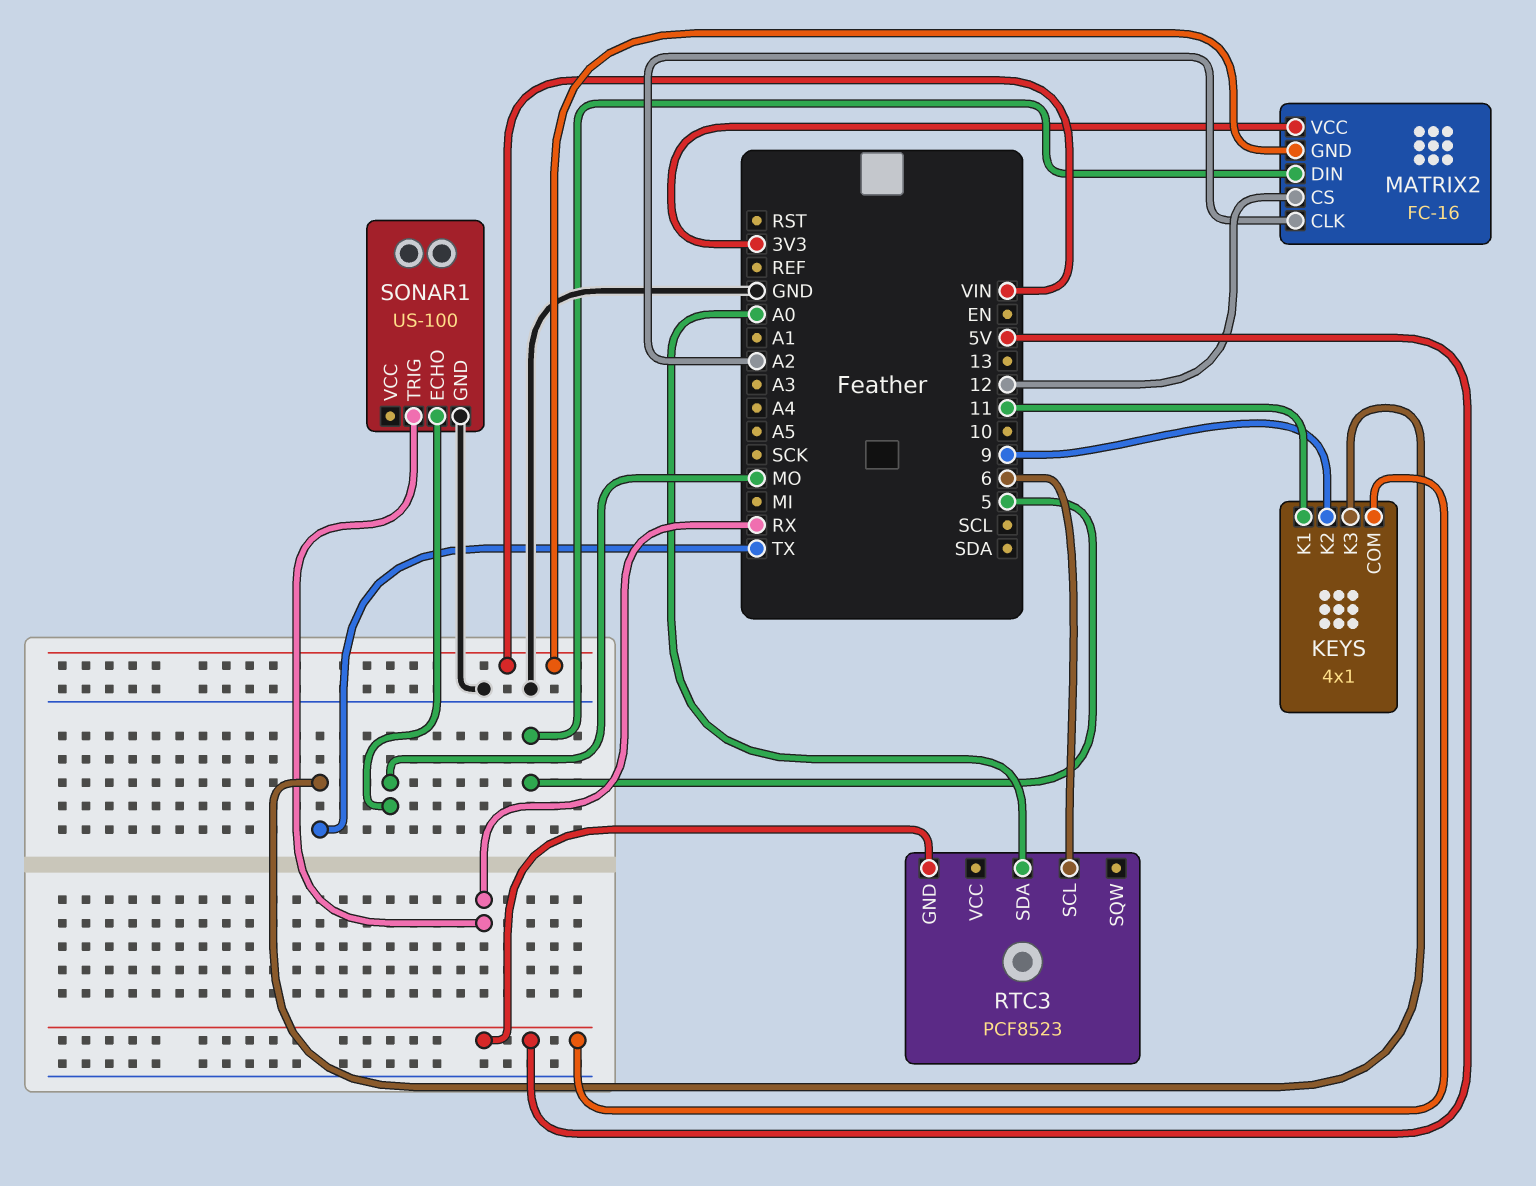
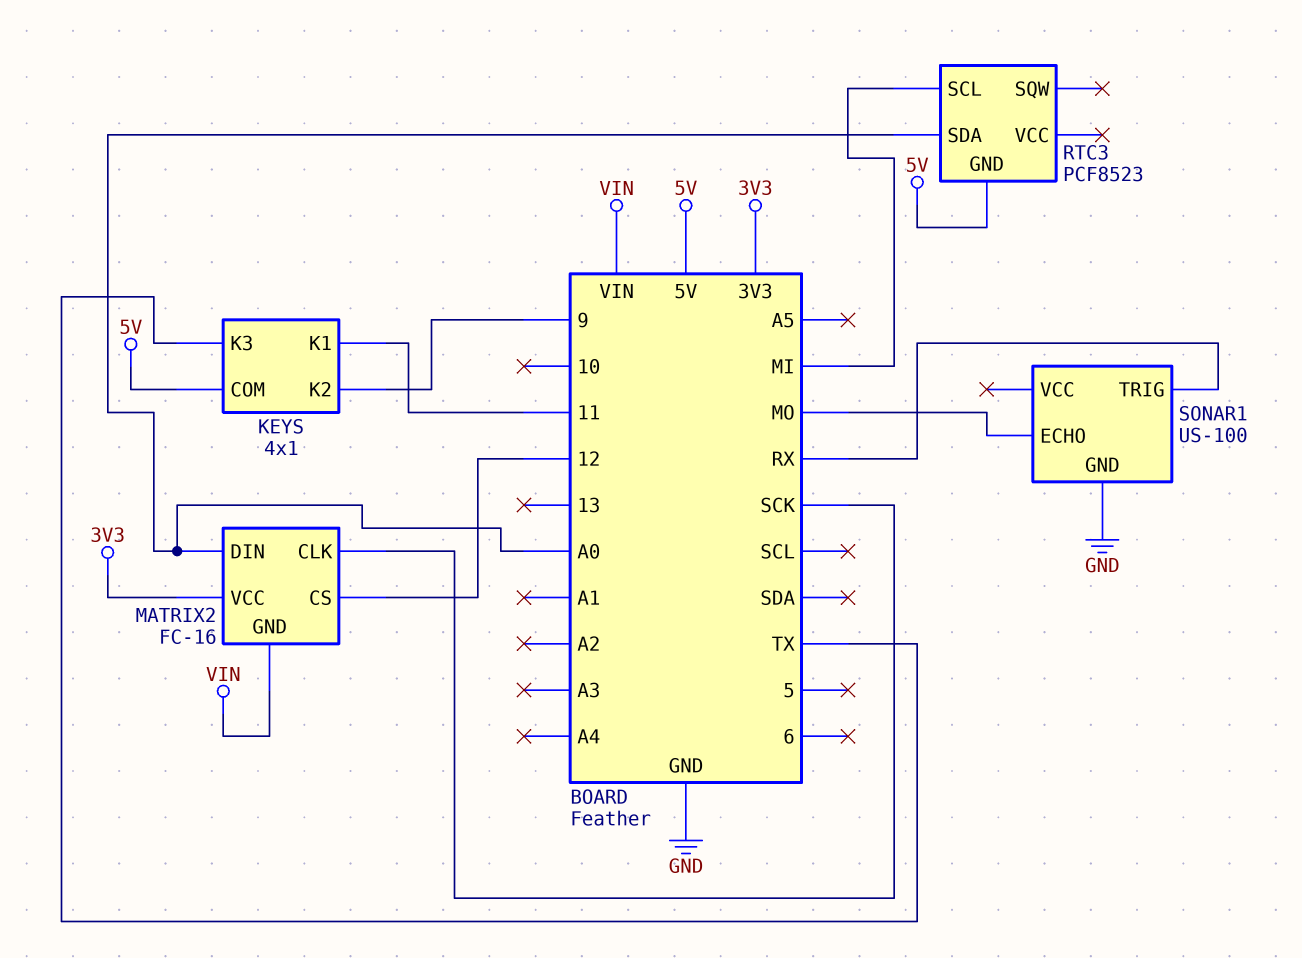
MATRIX2 pin CLK: A2 -> SCK
MATRIX2 pin DIN: 5 -> A0
RTC3 pin SCL: 6 -> MI

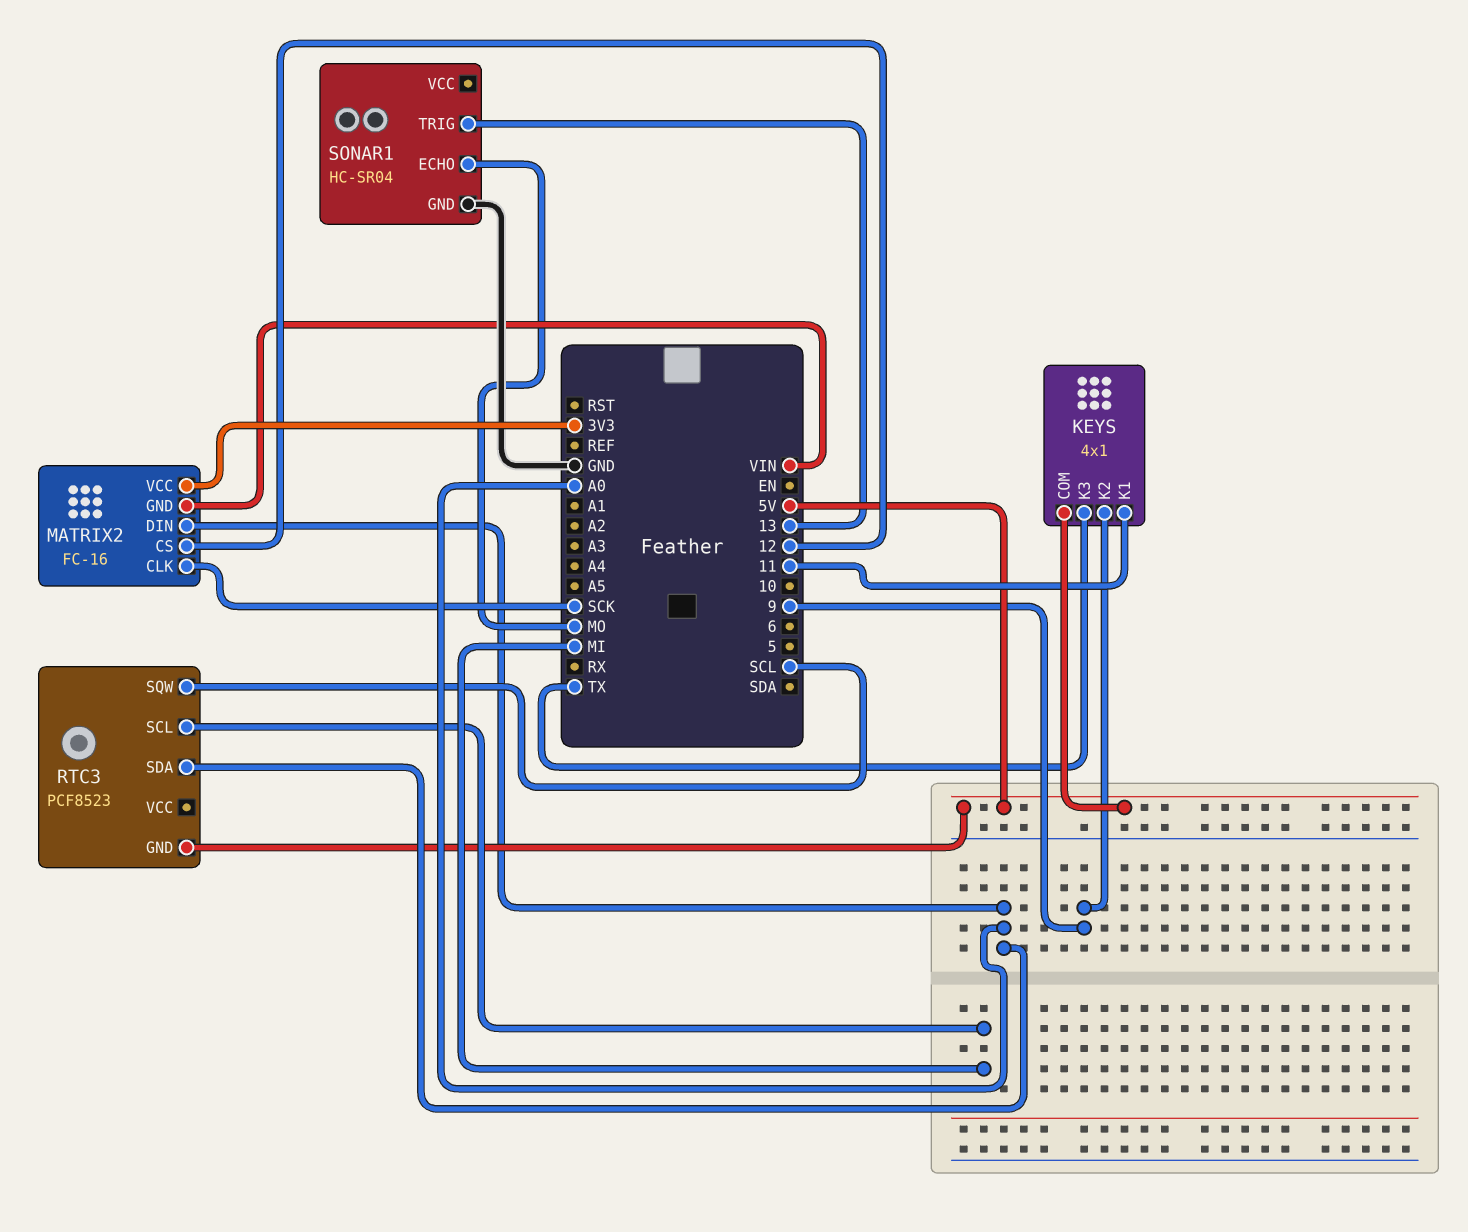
RTC3 pin SQW: none -> SCL
SONAR1: US-100 -> HC-SR04
SONAR1 pin TRIG: RX -> 13

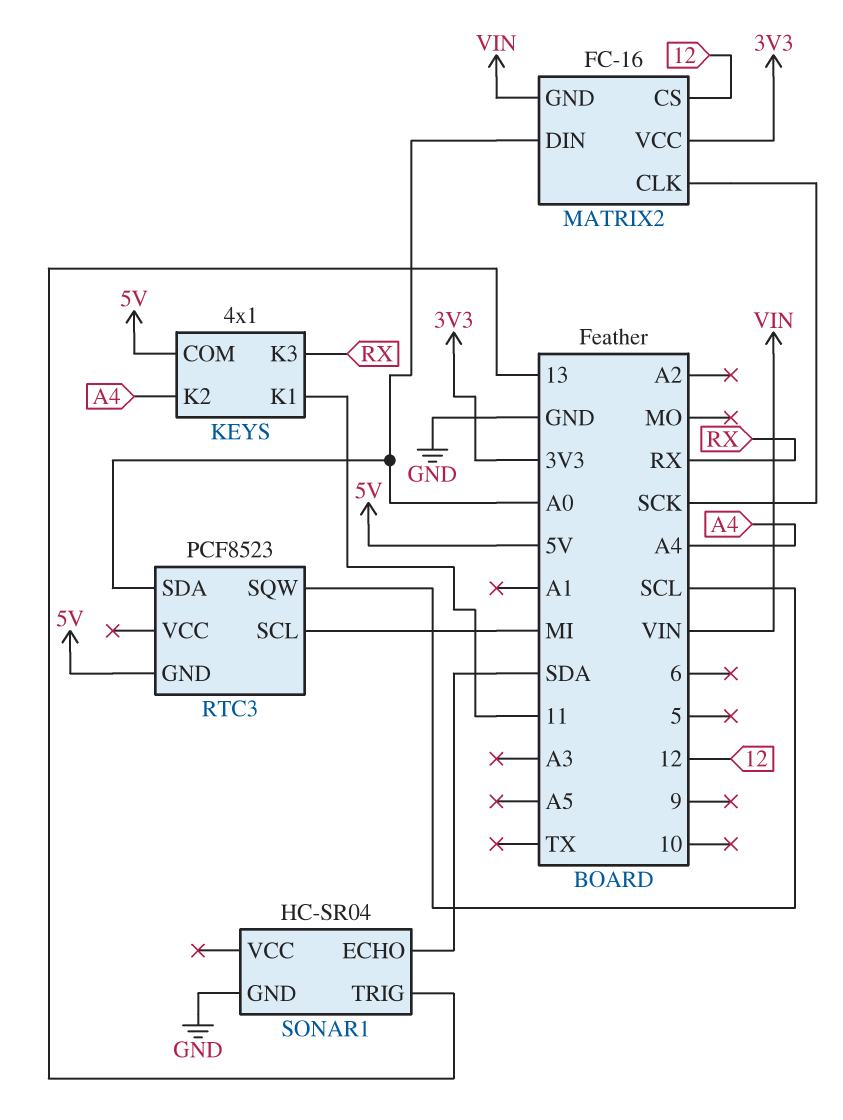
KEYS pin K2: 9 -> A4
KEYS pin K3: TX -> RX
SONAR1 pin ECHO: MO -> SDA

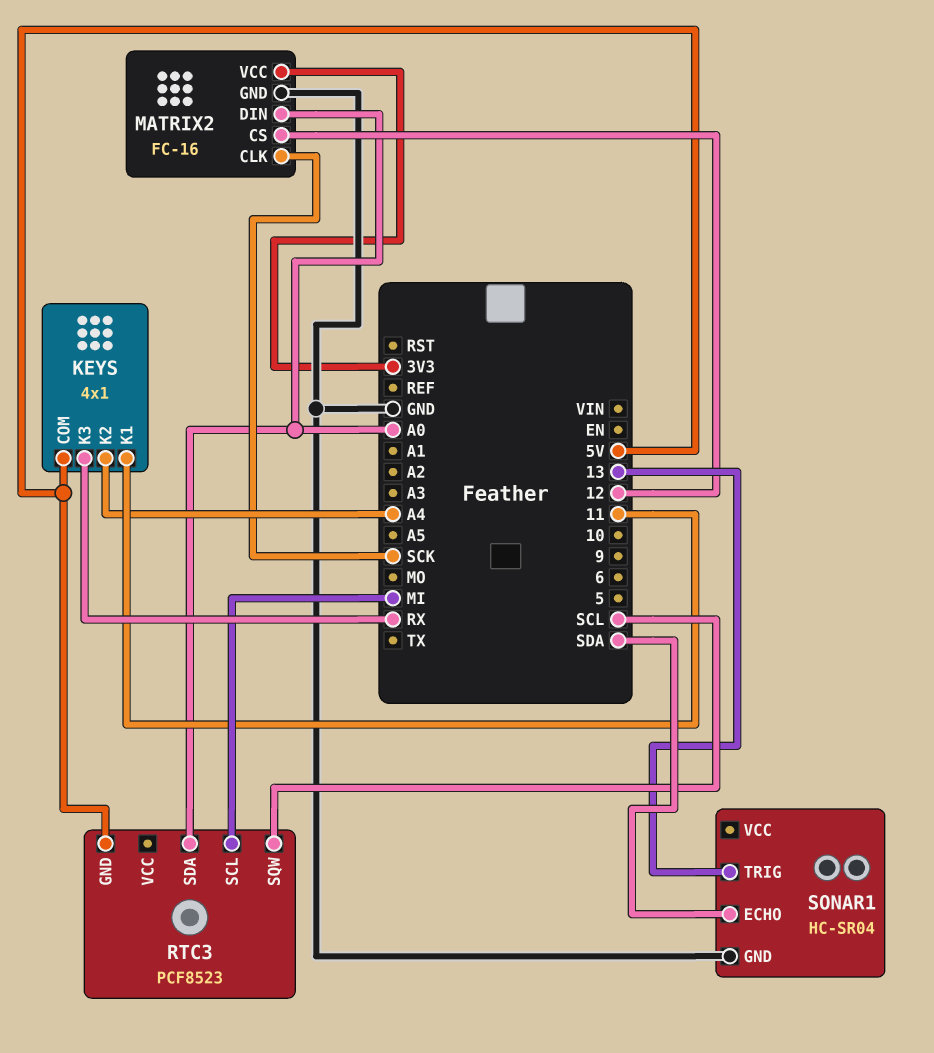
MATRIX2 pin GND: VIN -> GND

